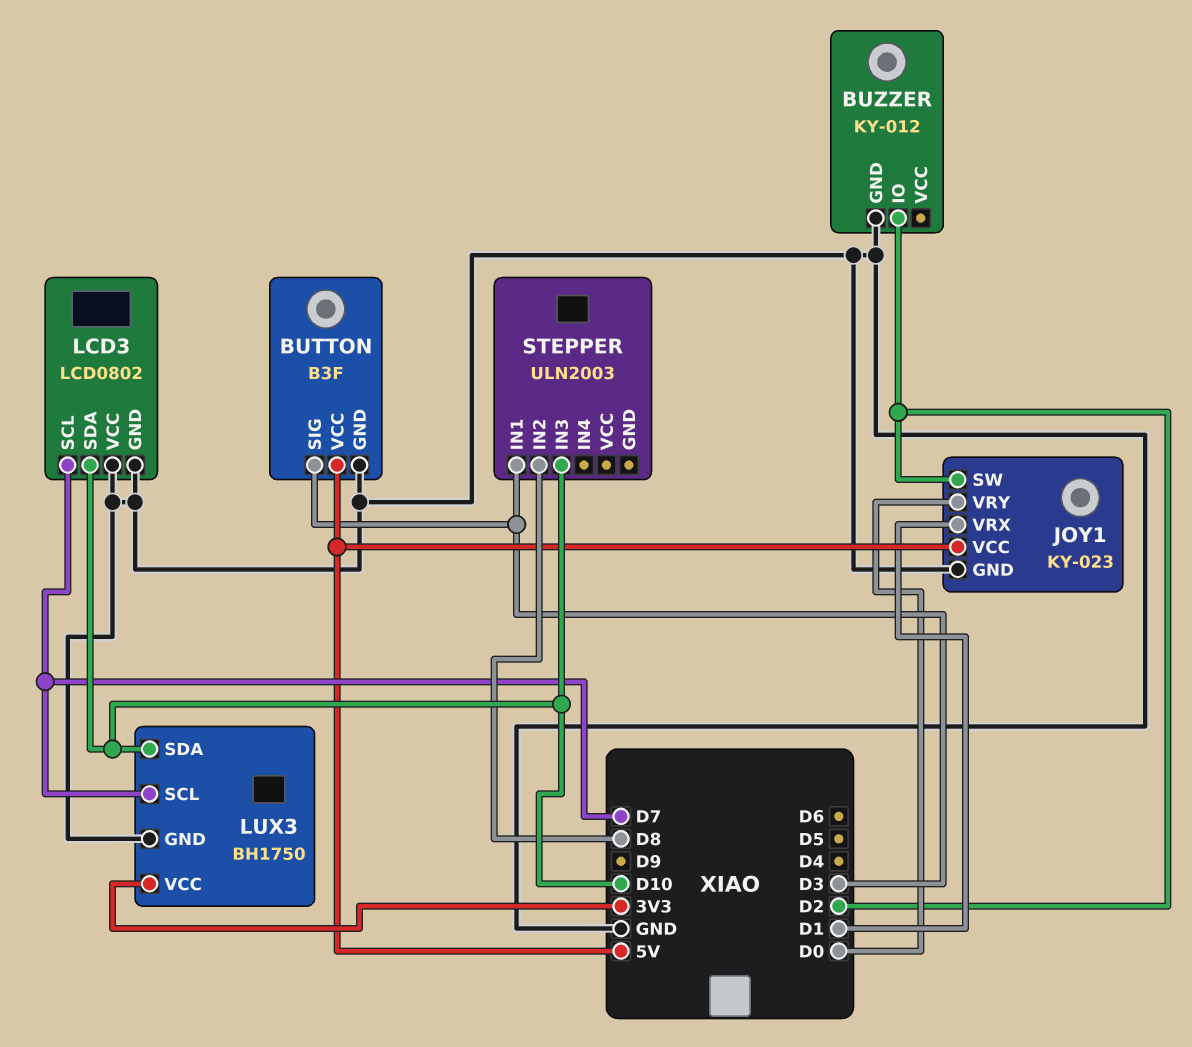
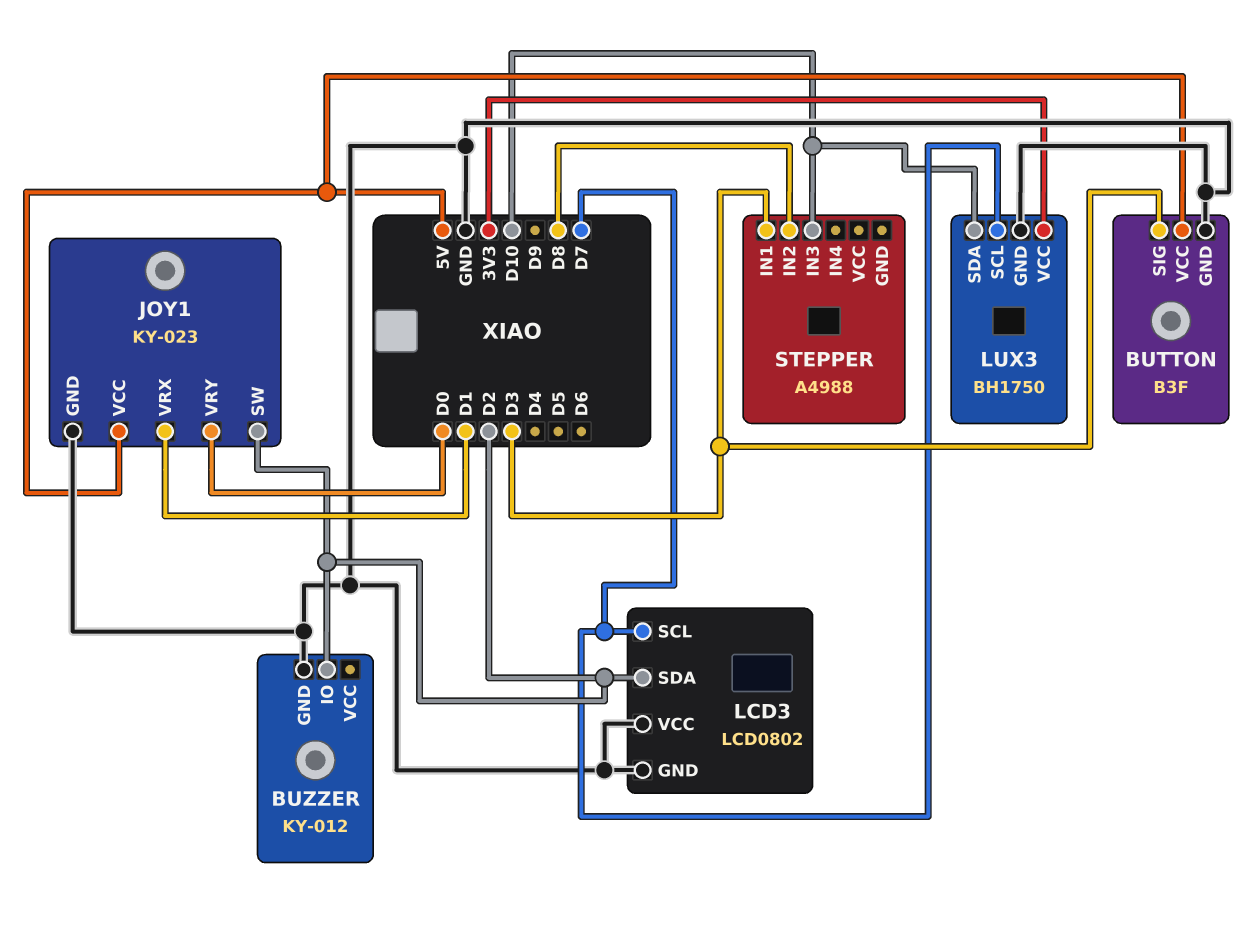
LCD3 pin SDA: D10 -> D2
STEPPER: ULN2003 -> A4988

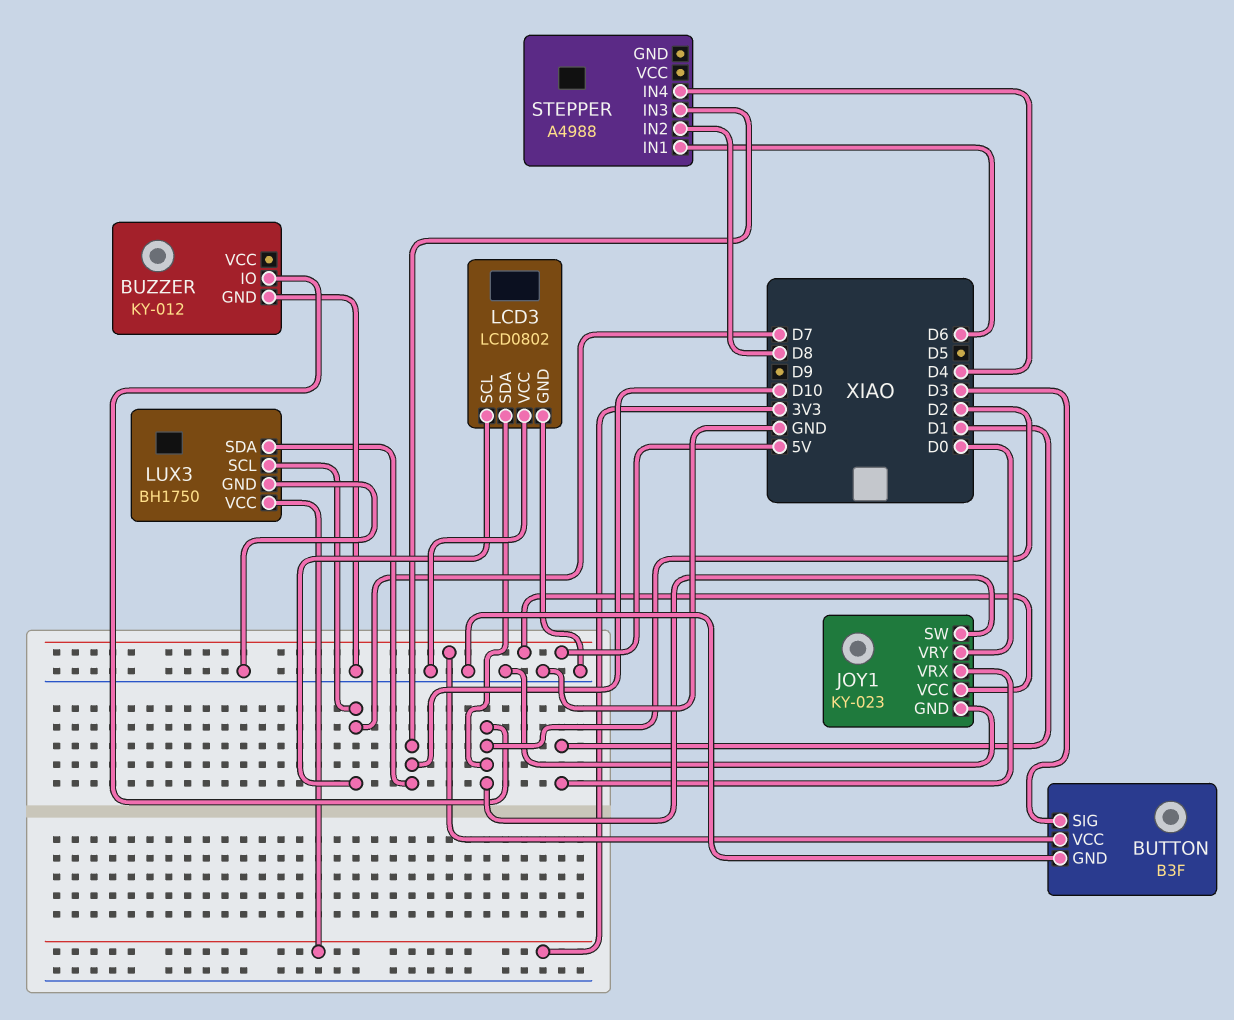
STEPPER pin IN1: D3 -> D6
STEPPER pin IN4: none -> D4

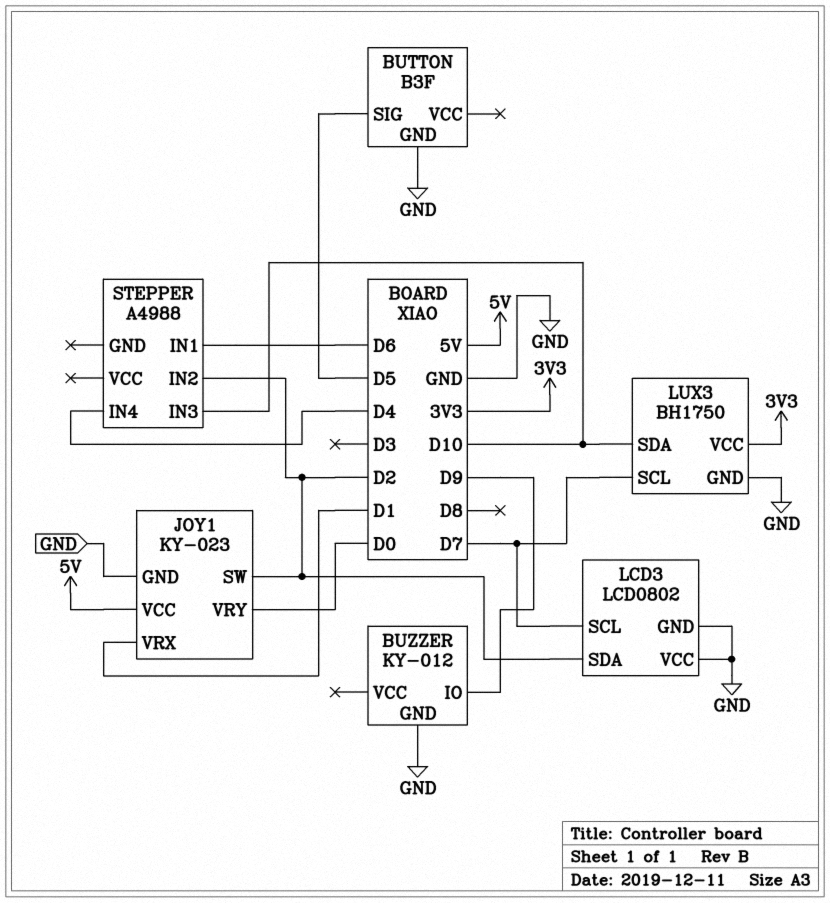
BUTTON pin SIG: D3 -> D5
BUTTON pin VCC: 5V -> none
BUZZER pin IO: D2 -> D9
STEPPER pin IN2: D8 -> D2

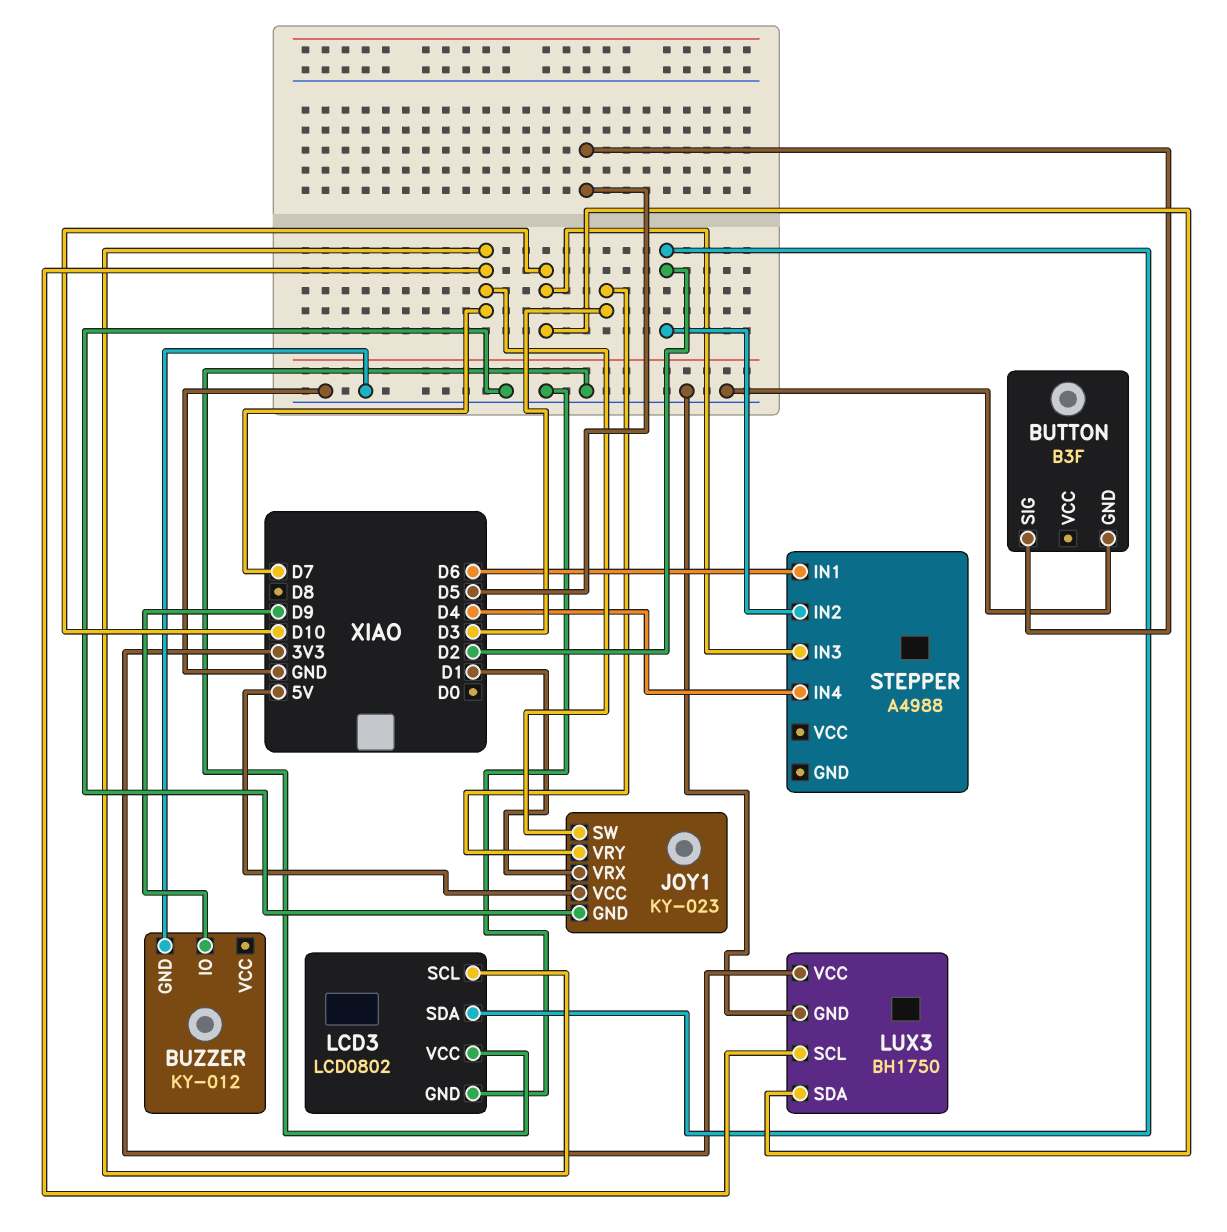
JOY1 pin SW: D2 -> D7
JOY1 pin VRY: D0 -> D3

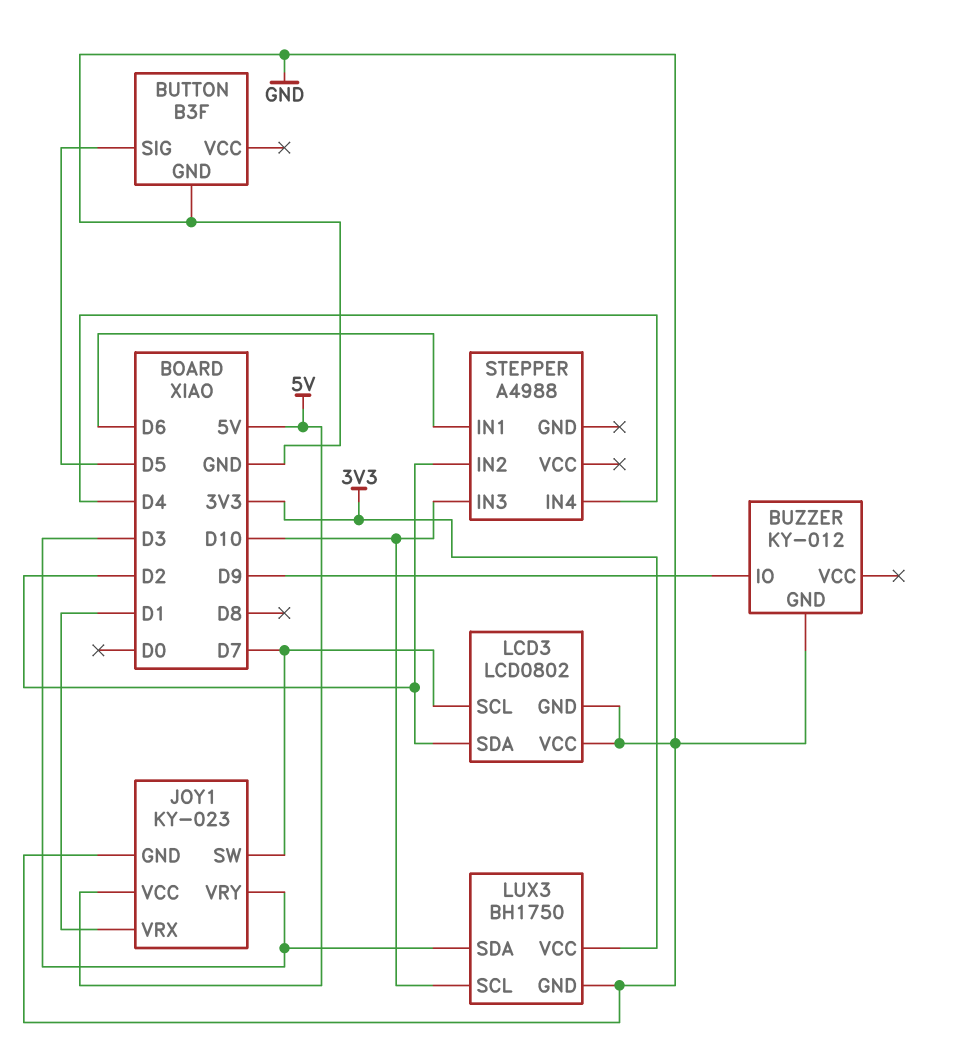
LUX3 pin SCL: D7 -> D10
LUX3 pin SDA: D10 -> D3

